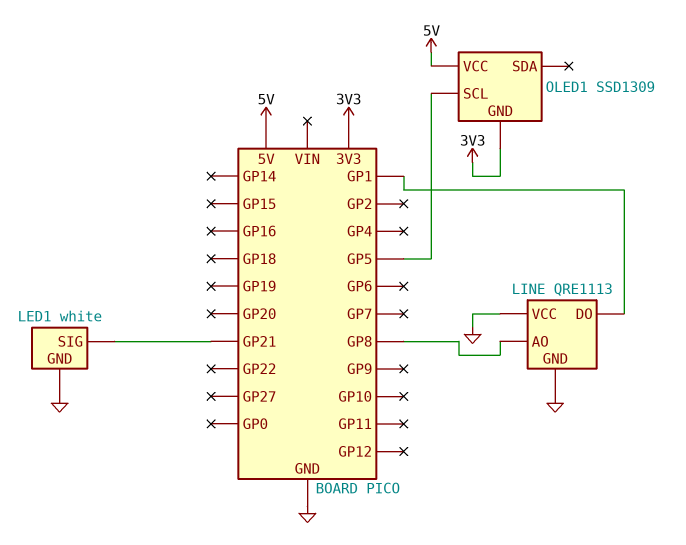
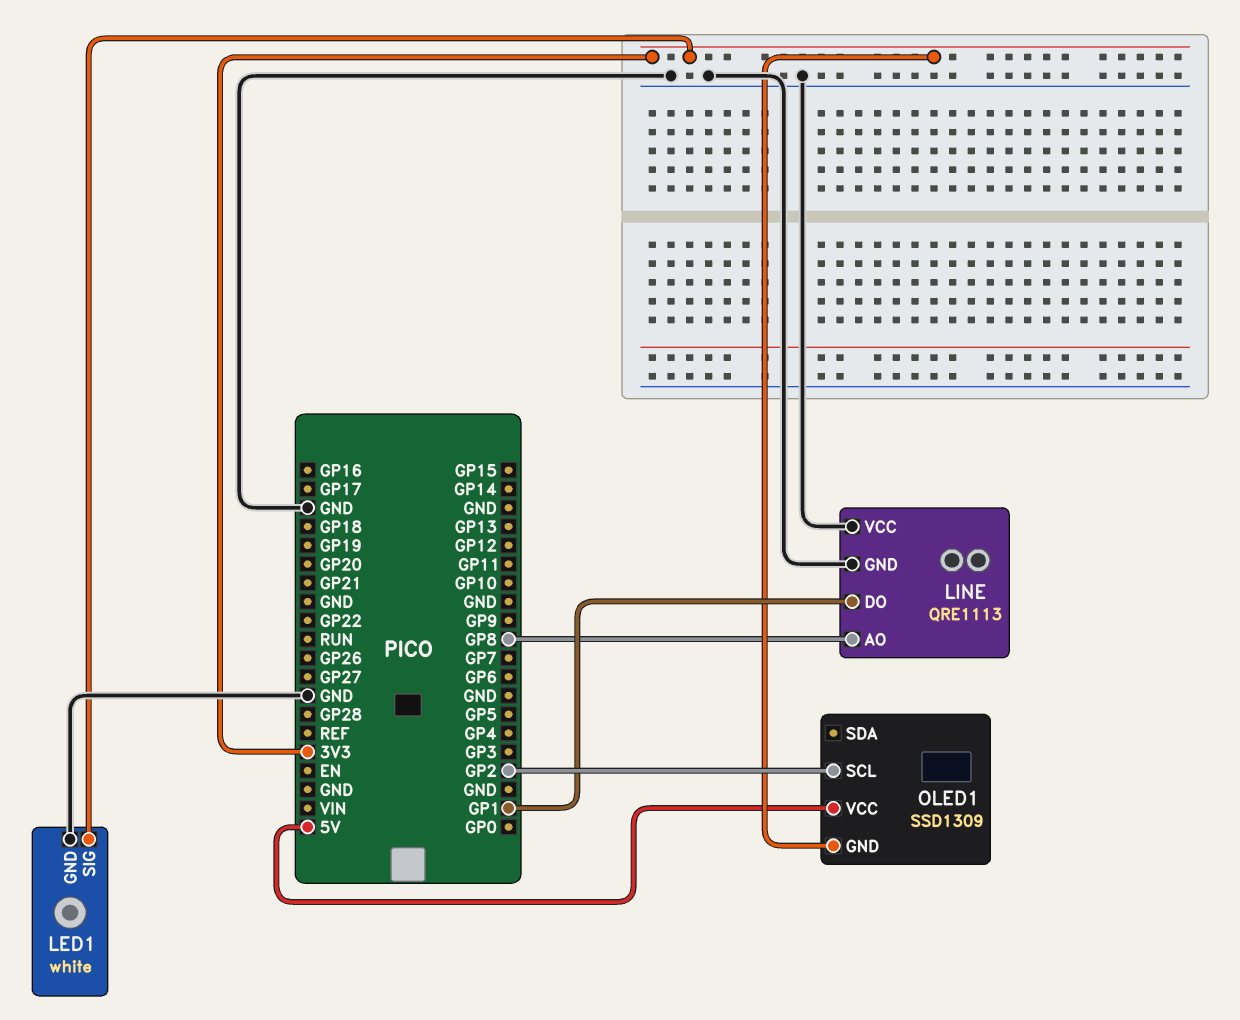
LED1 pin SIG: GP21 -> 3V3
OLED1 pin SCL: GP5 -> GP2

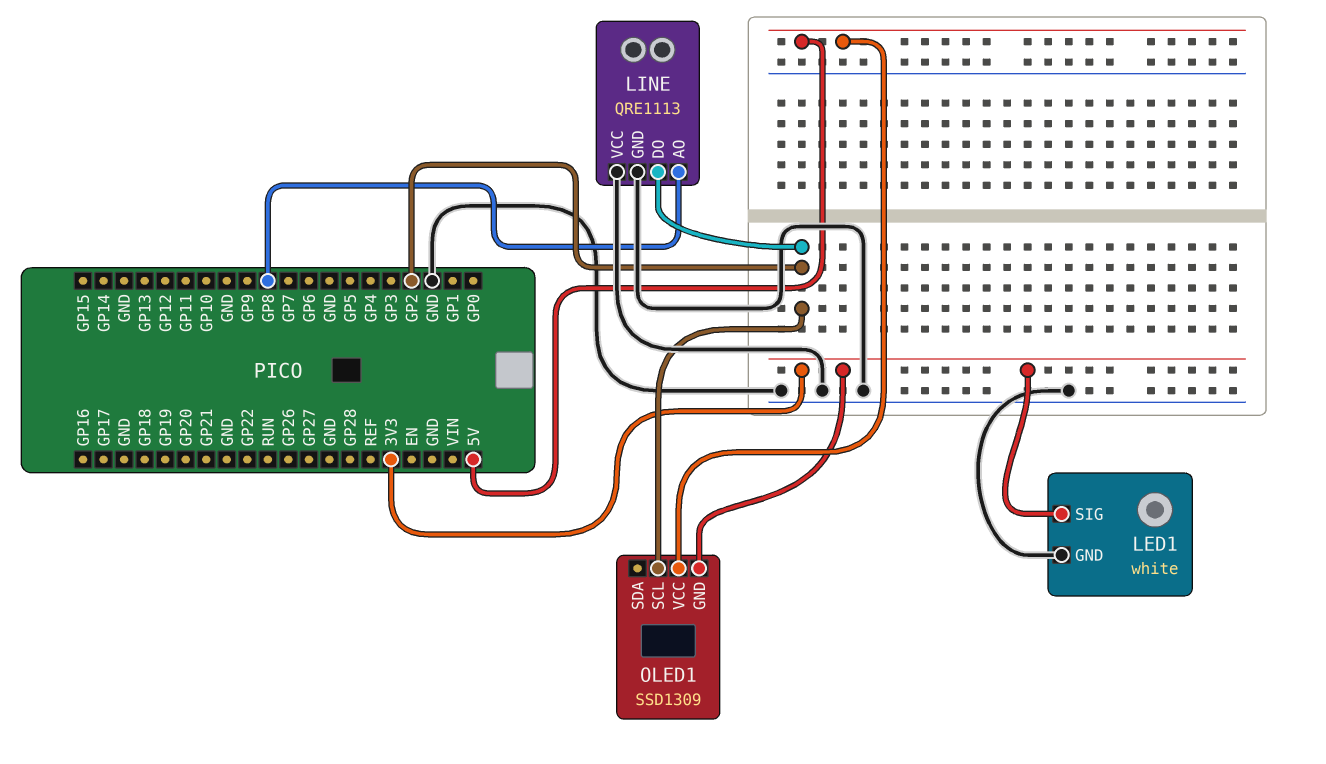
LINE pin DO: GP1 -> GP2

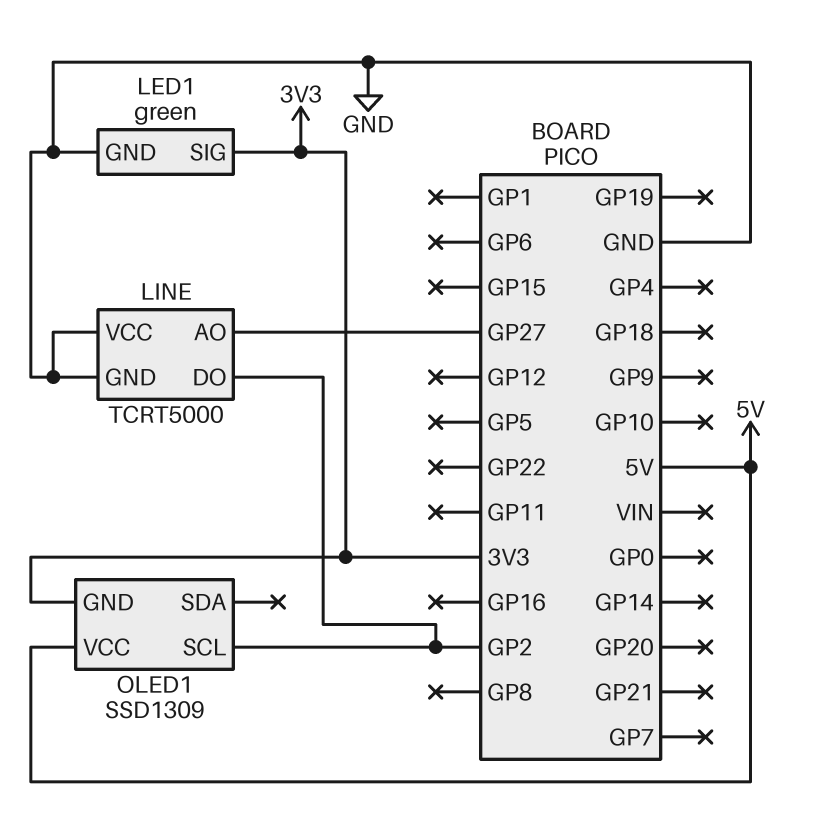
LED1: white -> green
LINE: QRE1113 -> TCRT5000
LINE pin AO: GP8 -> GP27

